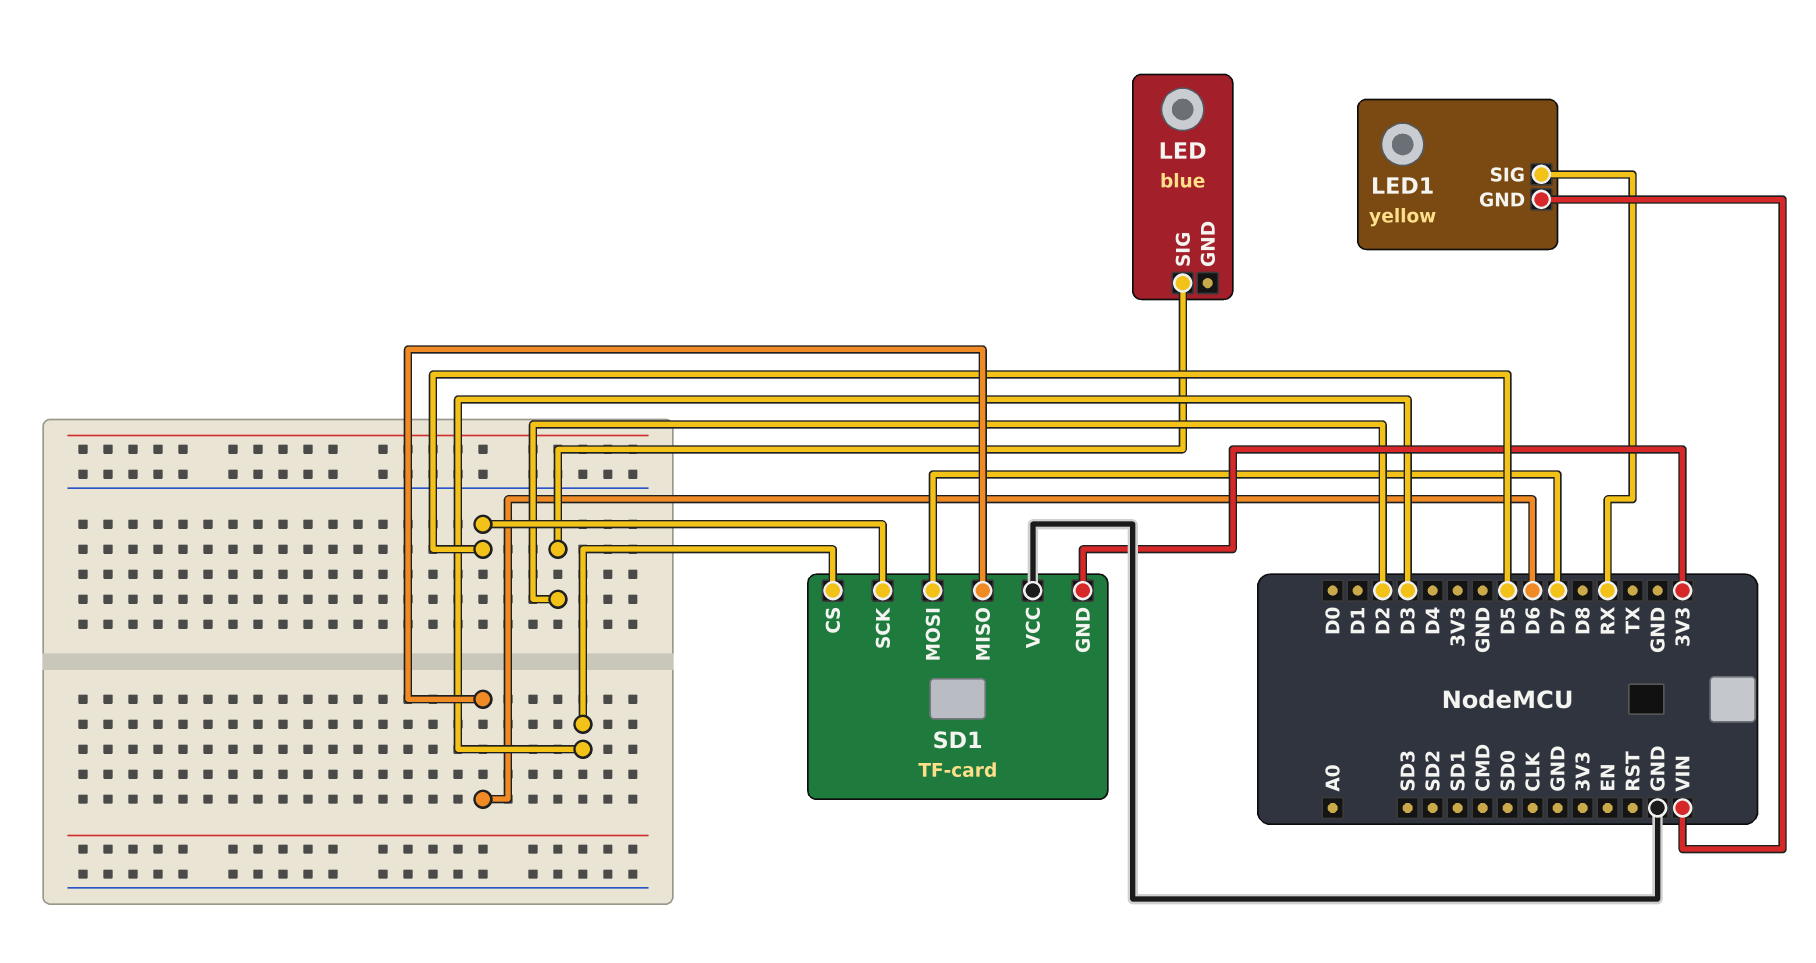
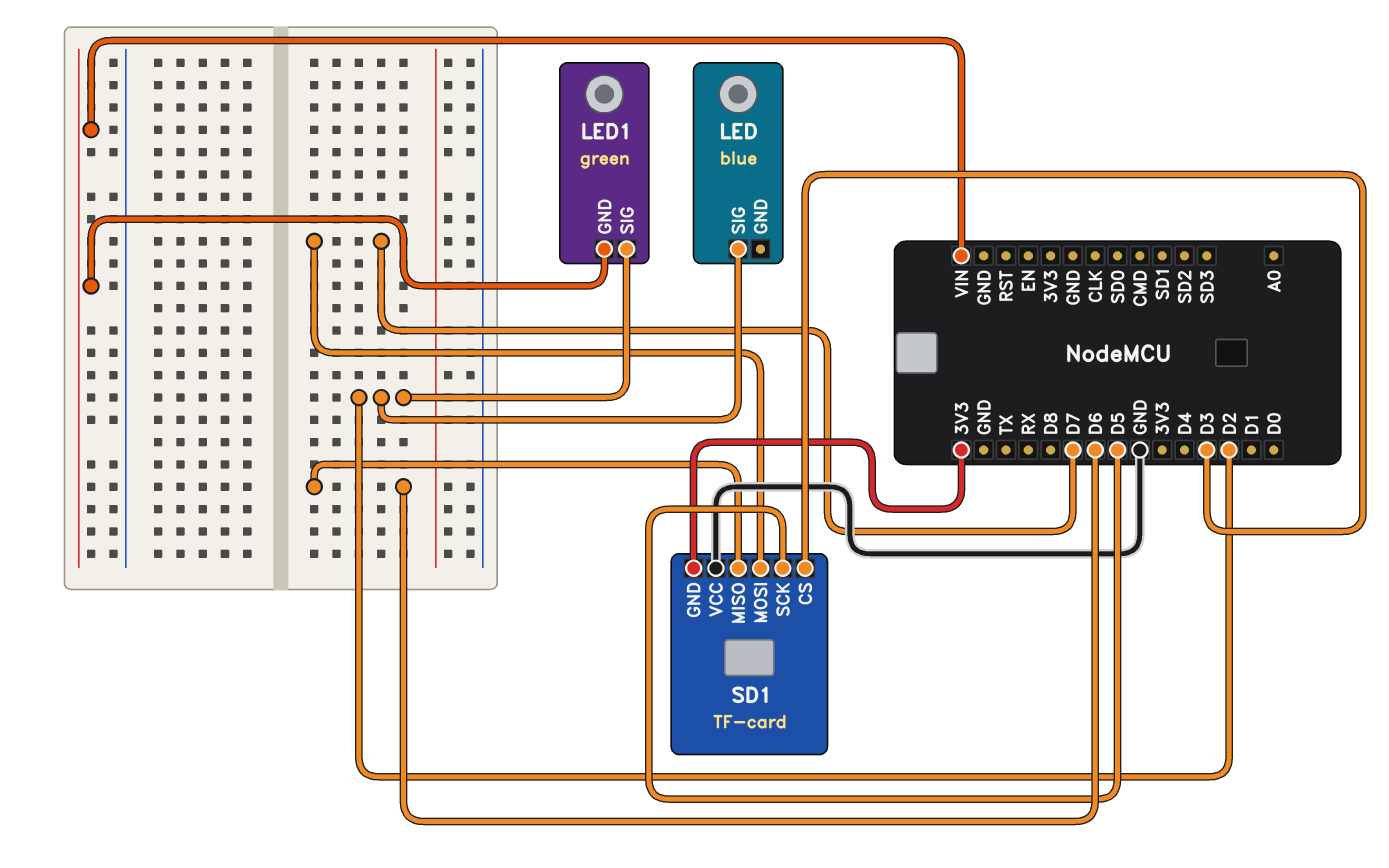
LED1: yellow -> green
LED1 pin SIG: RX -> D2

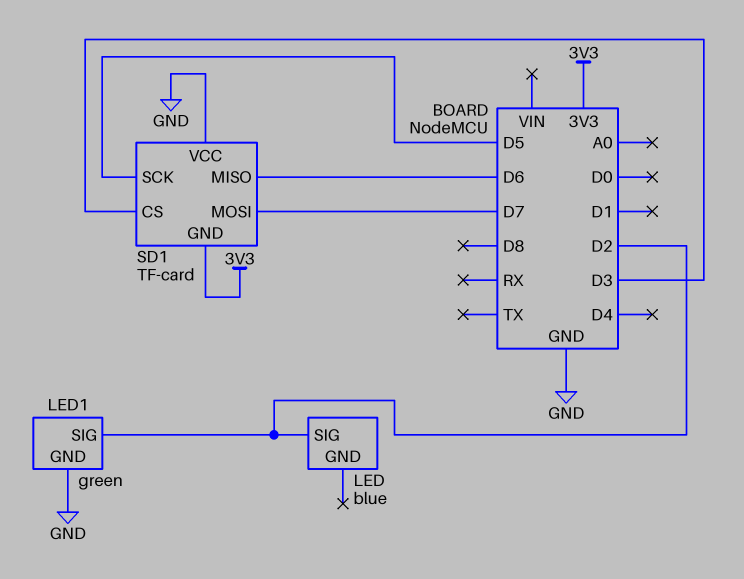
LED1 pin GND: VIN -> GND

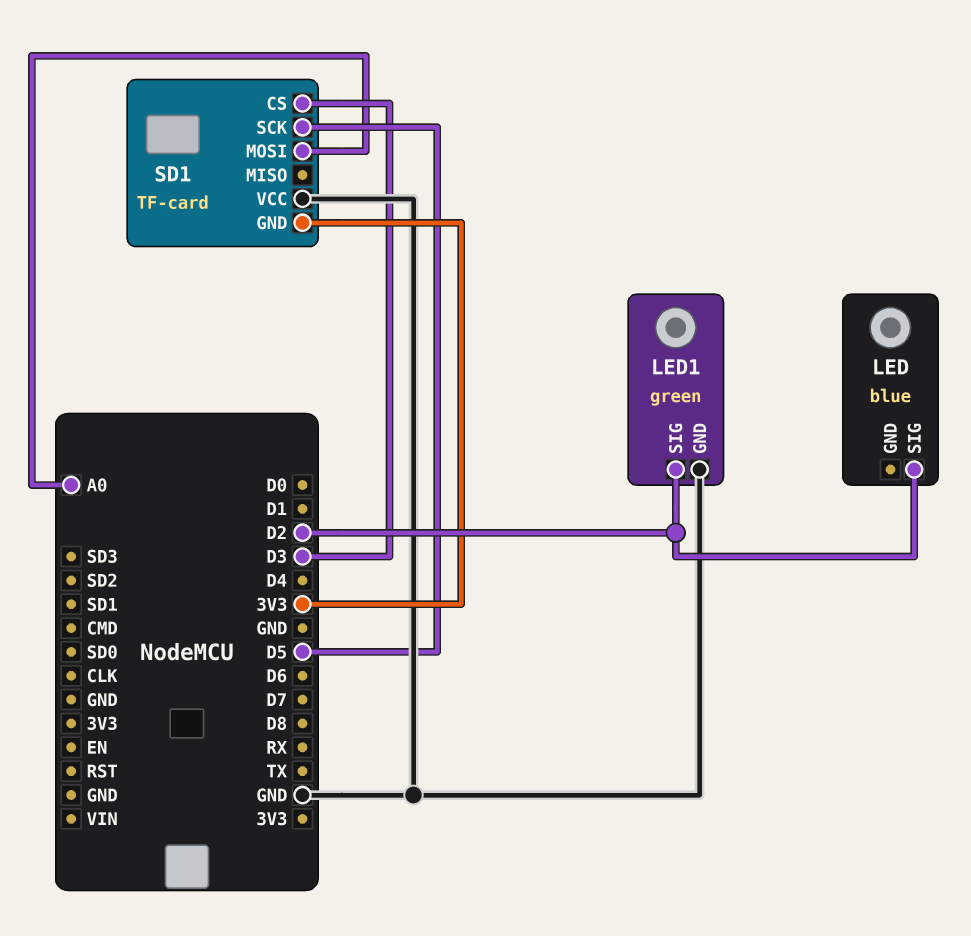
SD1 pin MISO: D6 -> none
SD1 pin MOSI: D7 -> A0

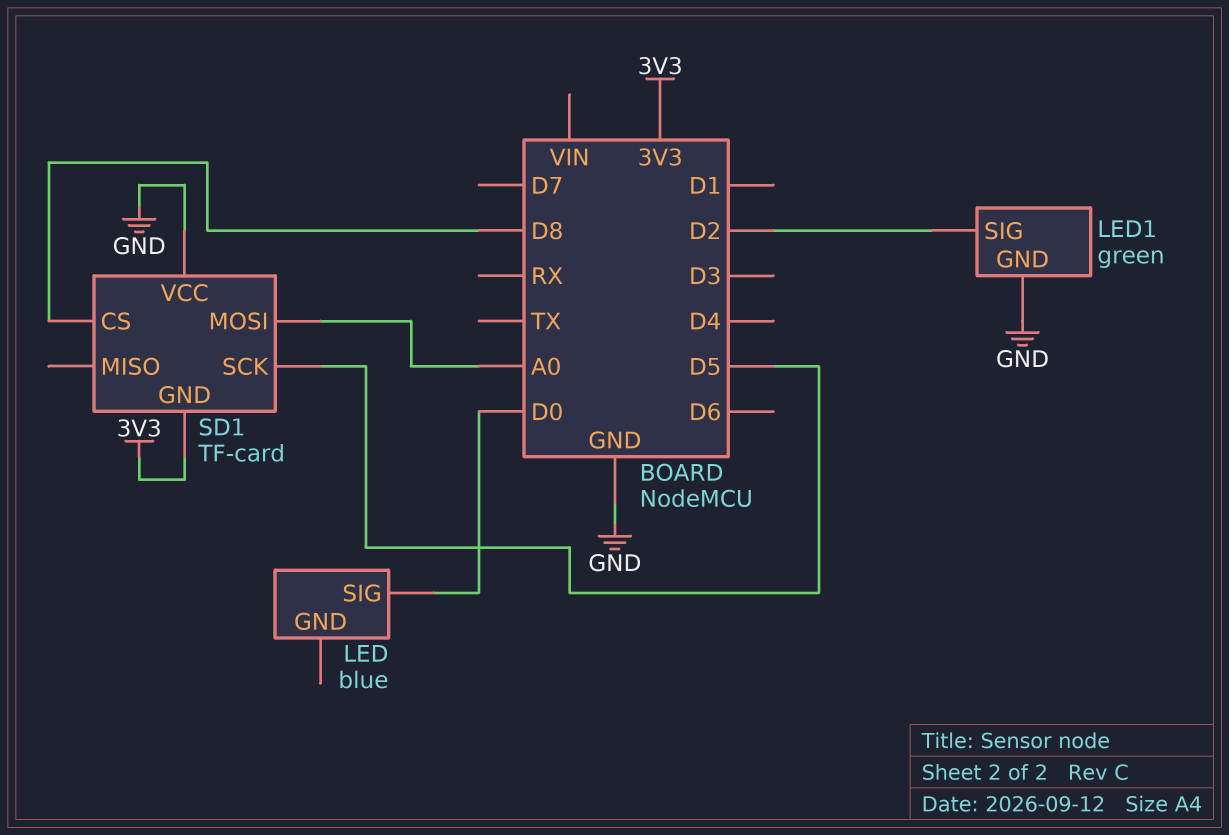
LED pin SIG: D2 -> D0
SD1 pin CS: D3 -> D8

